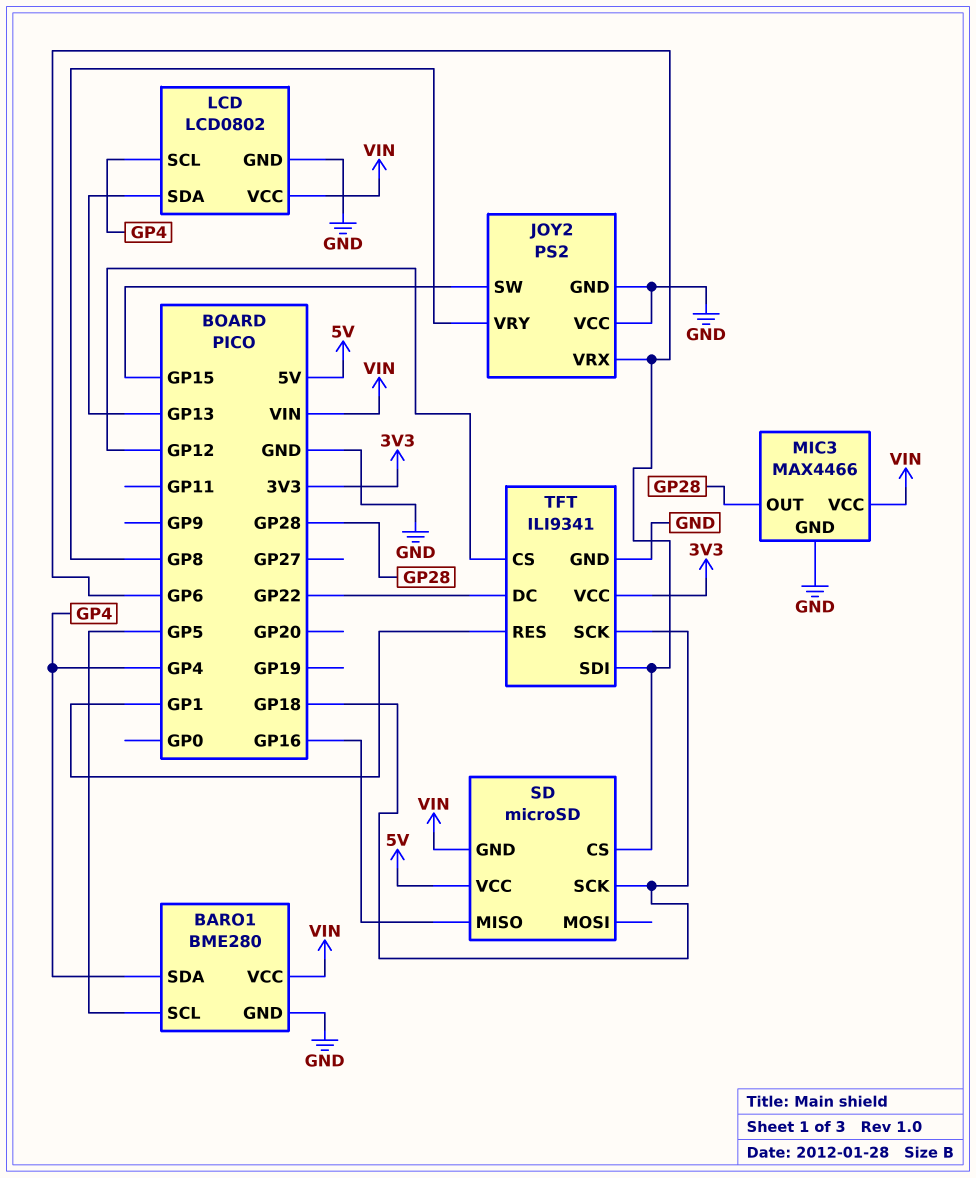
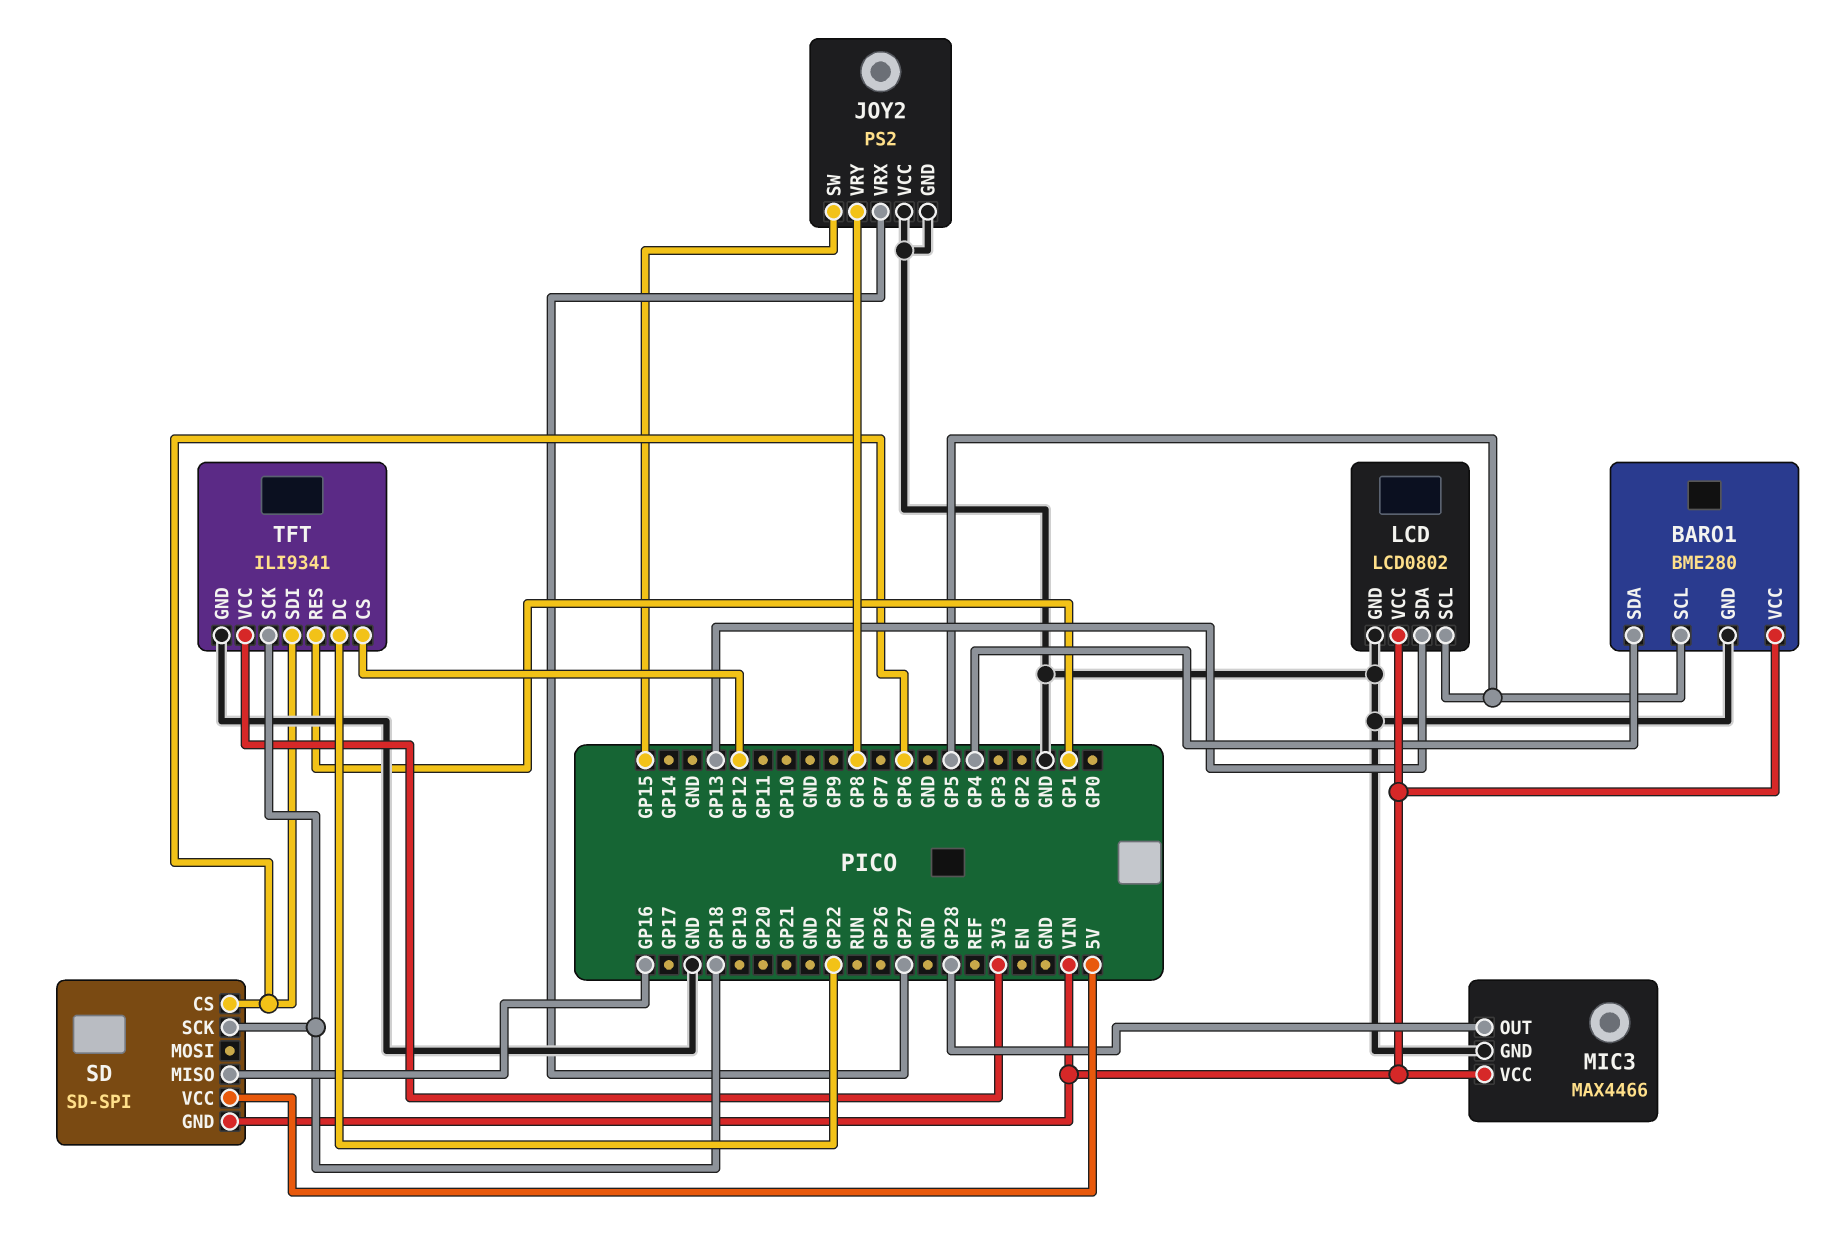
JOY2 pin VRX: GP6 -> GP27
LCD pin SCL: GP4 -> GP5
SD: microSD -> SD-SPI

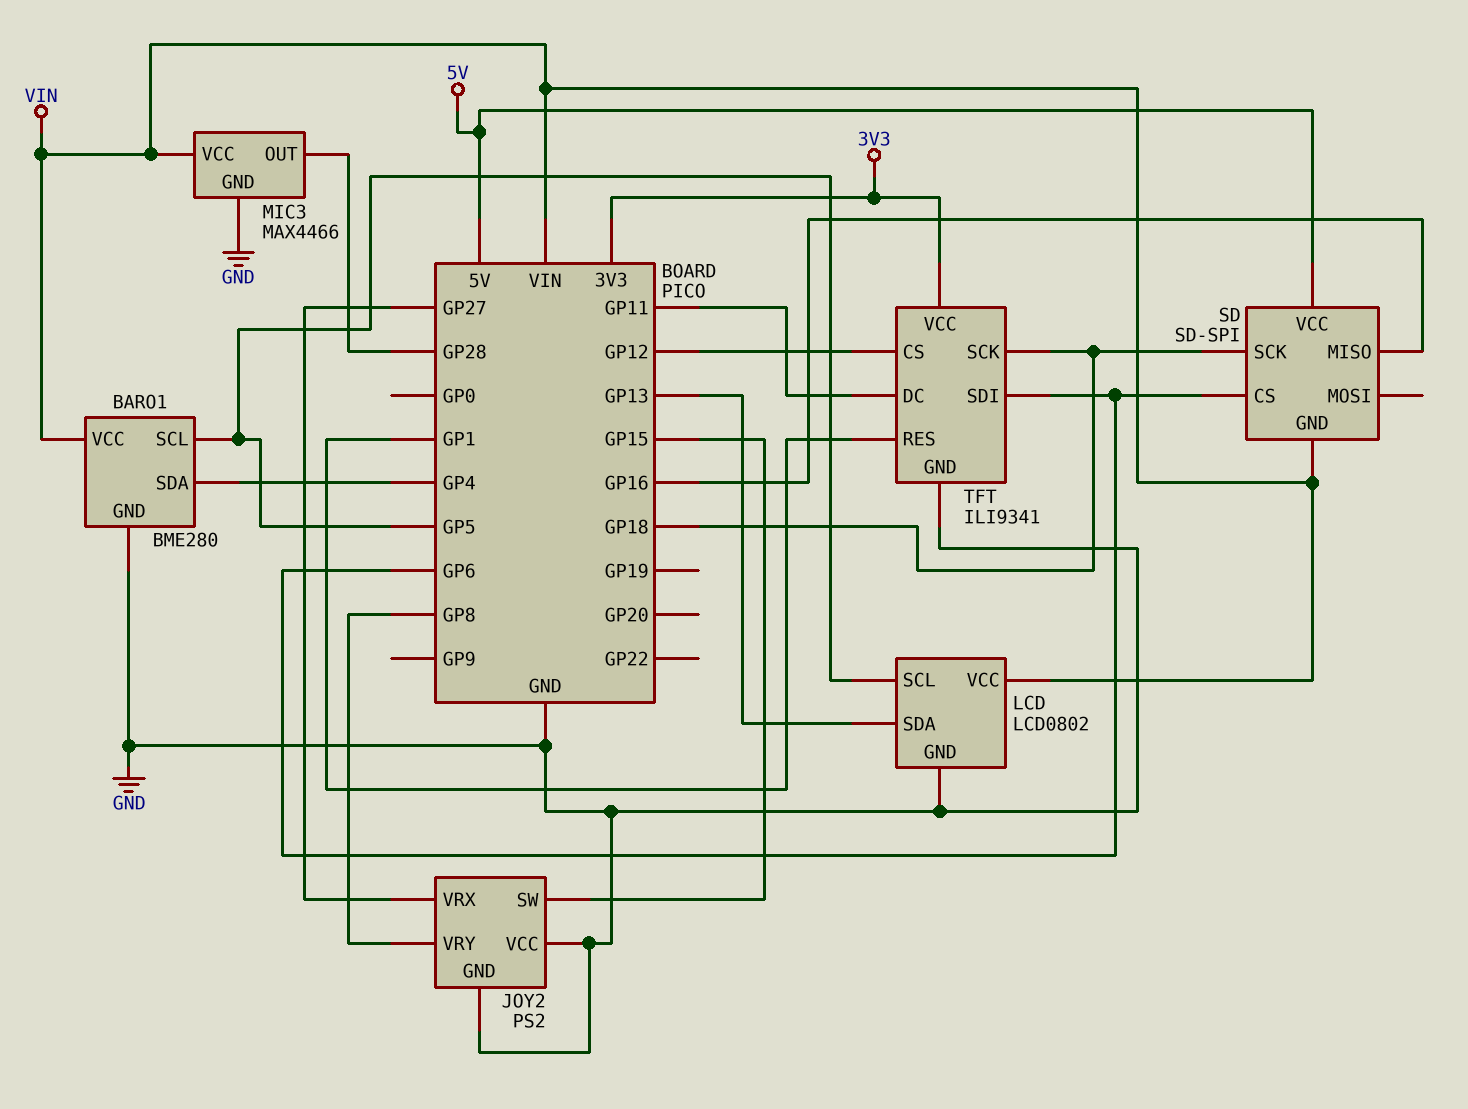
TFT pin DC: GP22 -> GP11

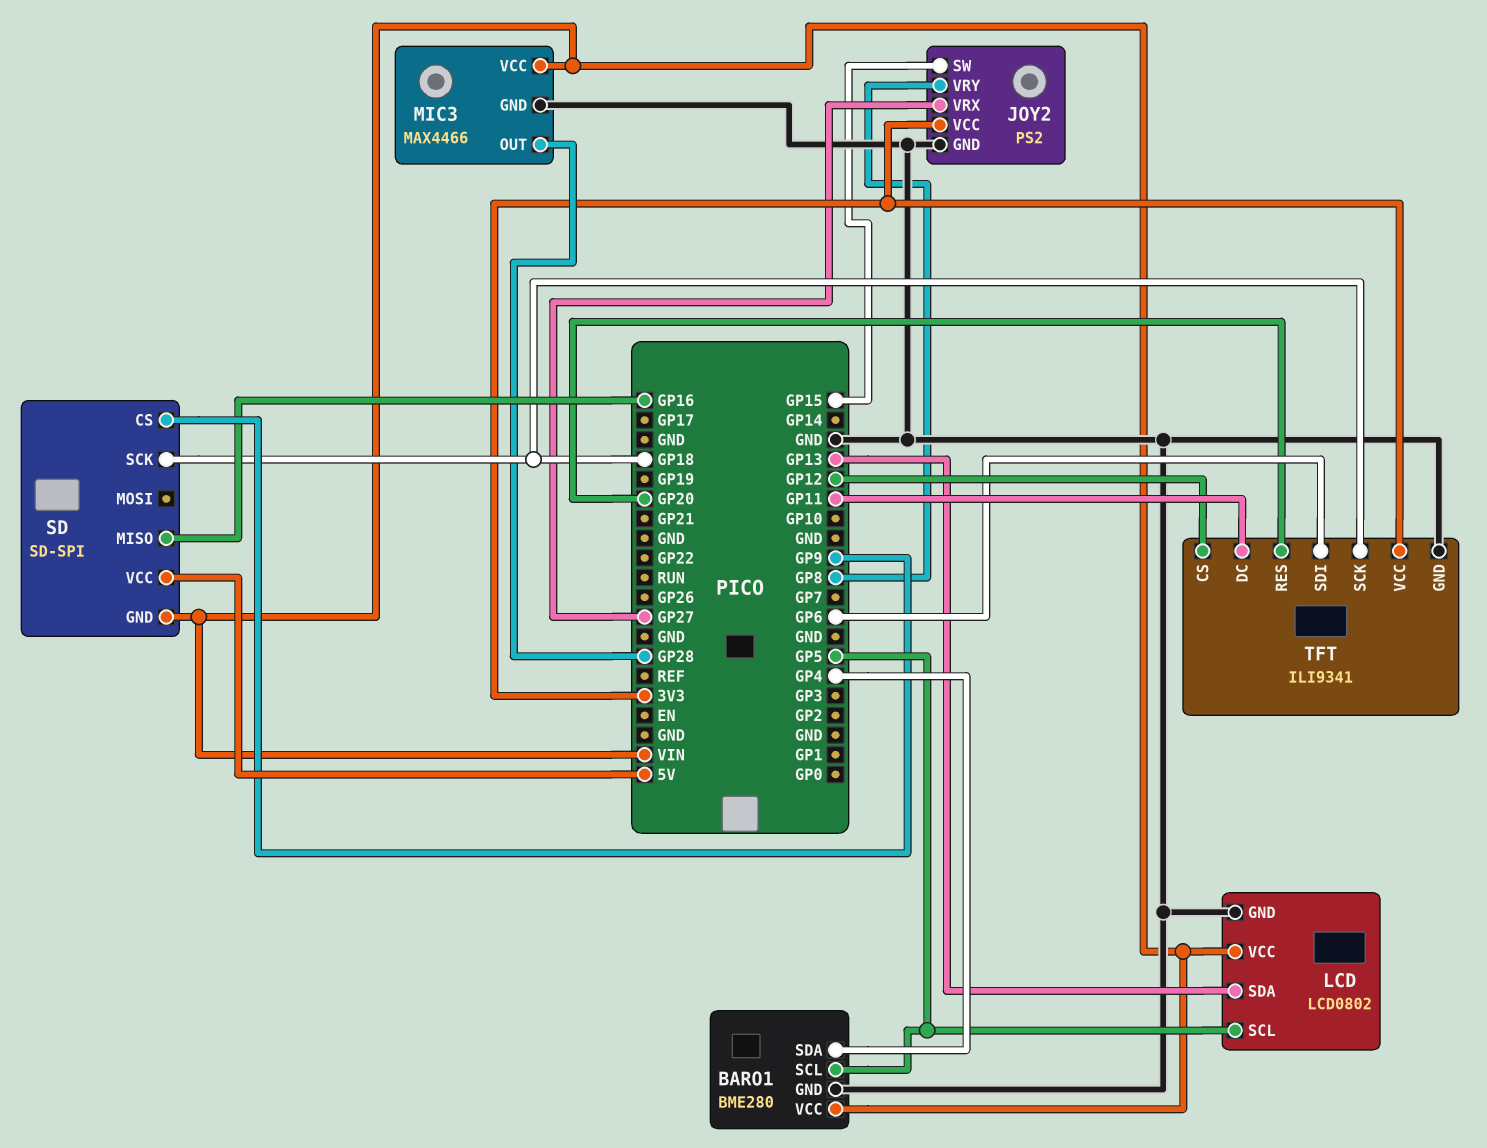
JOY2 pin VCC: GND -> 3V3
SD pin CS: GP6 -> GP9
TFT pin RES: GP1 -> GP20

